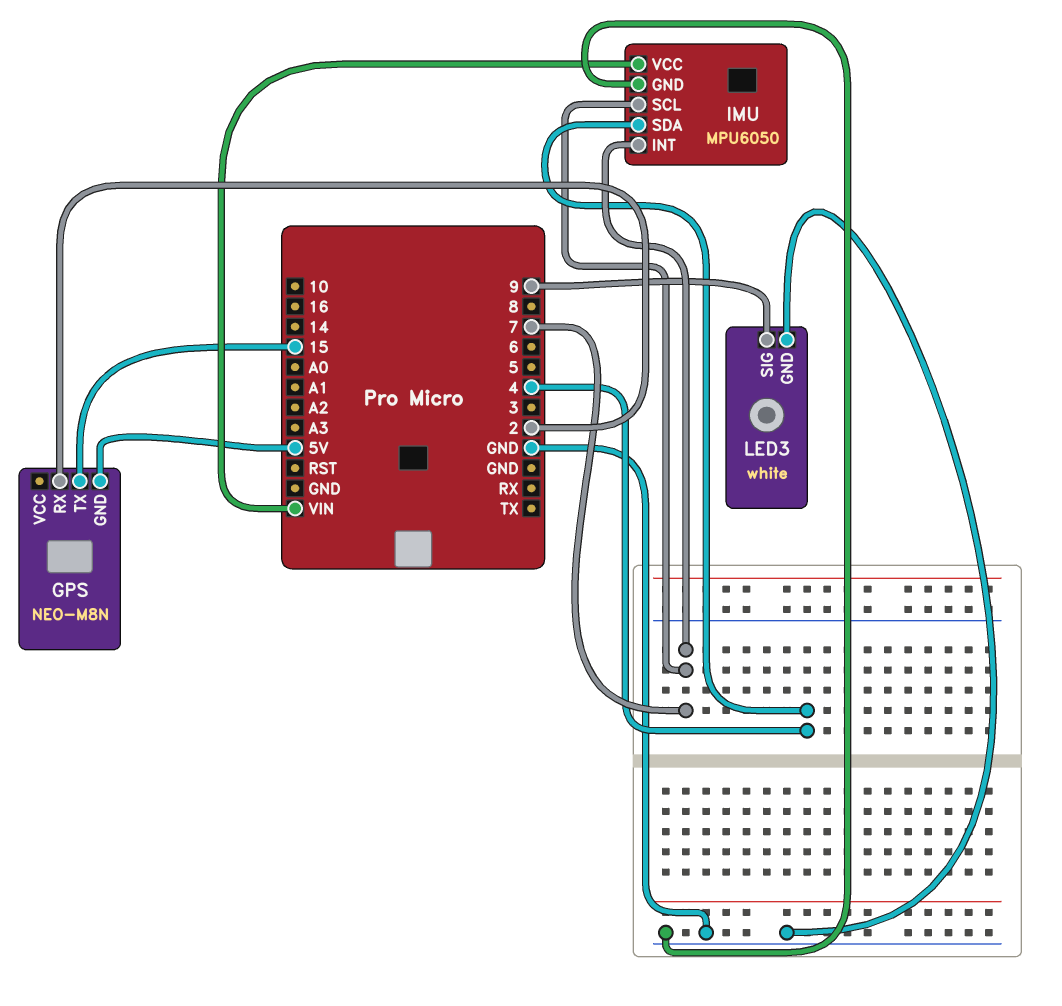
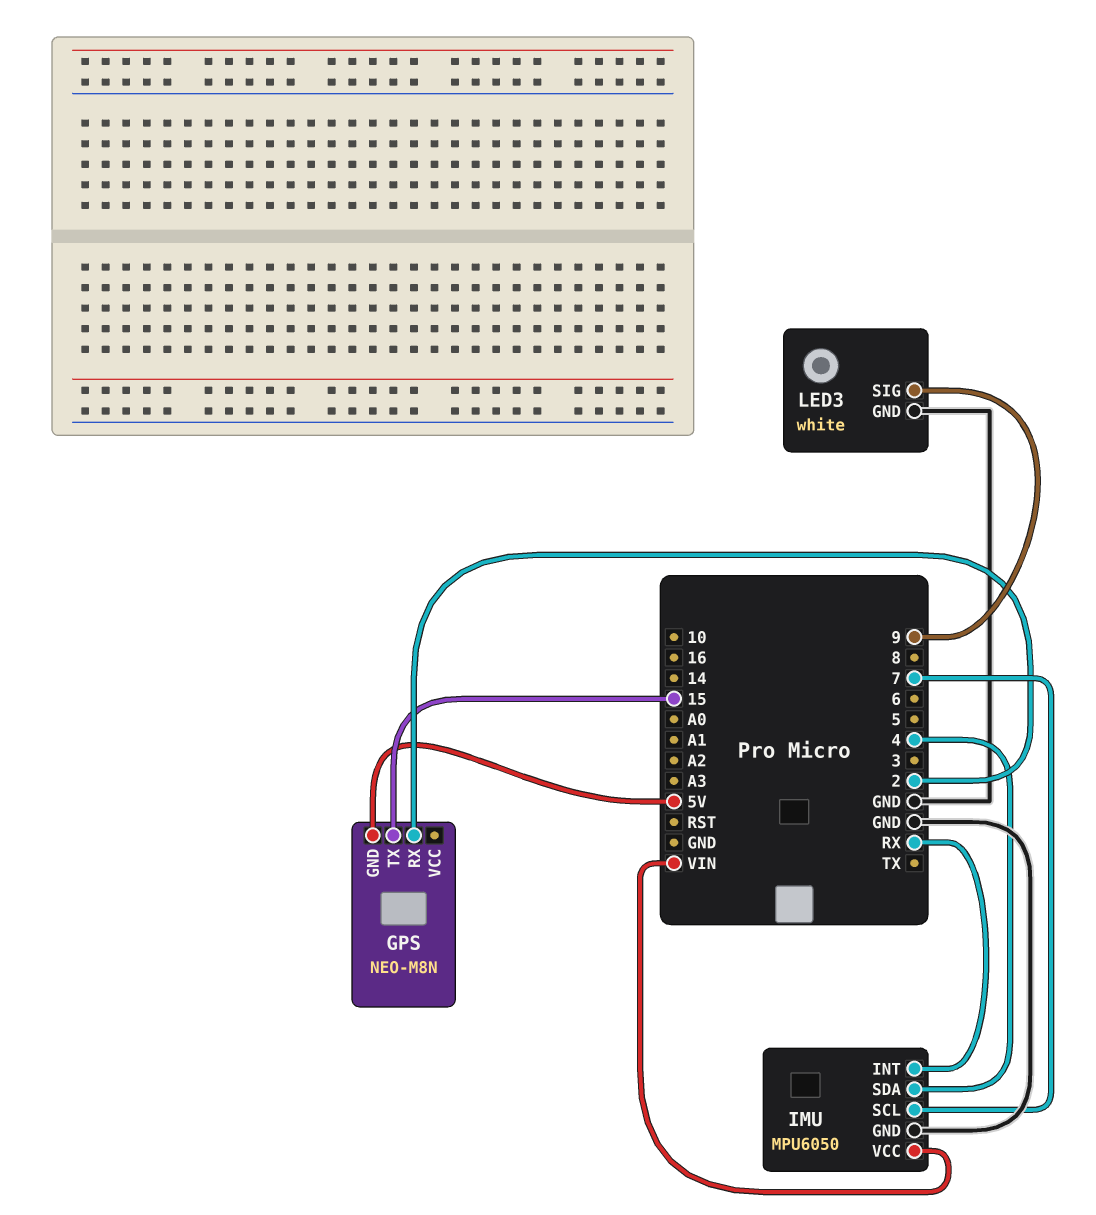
IMU pin INT: 7 -> RX

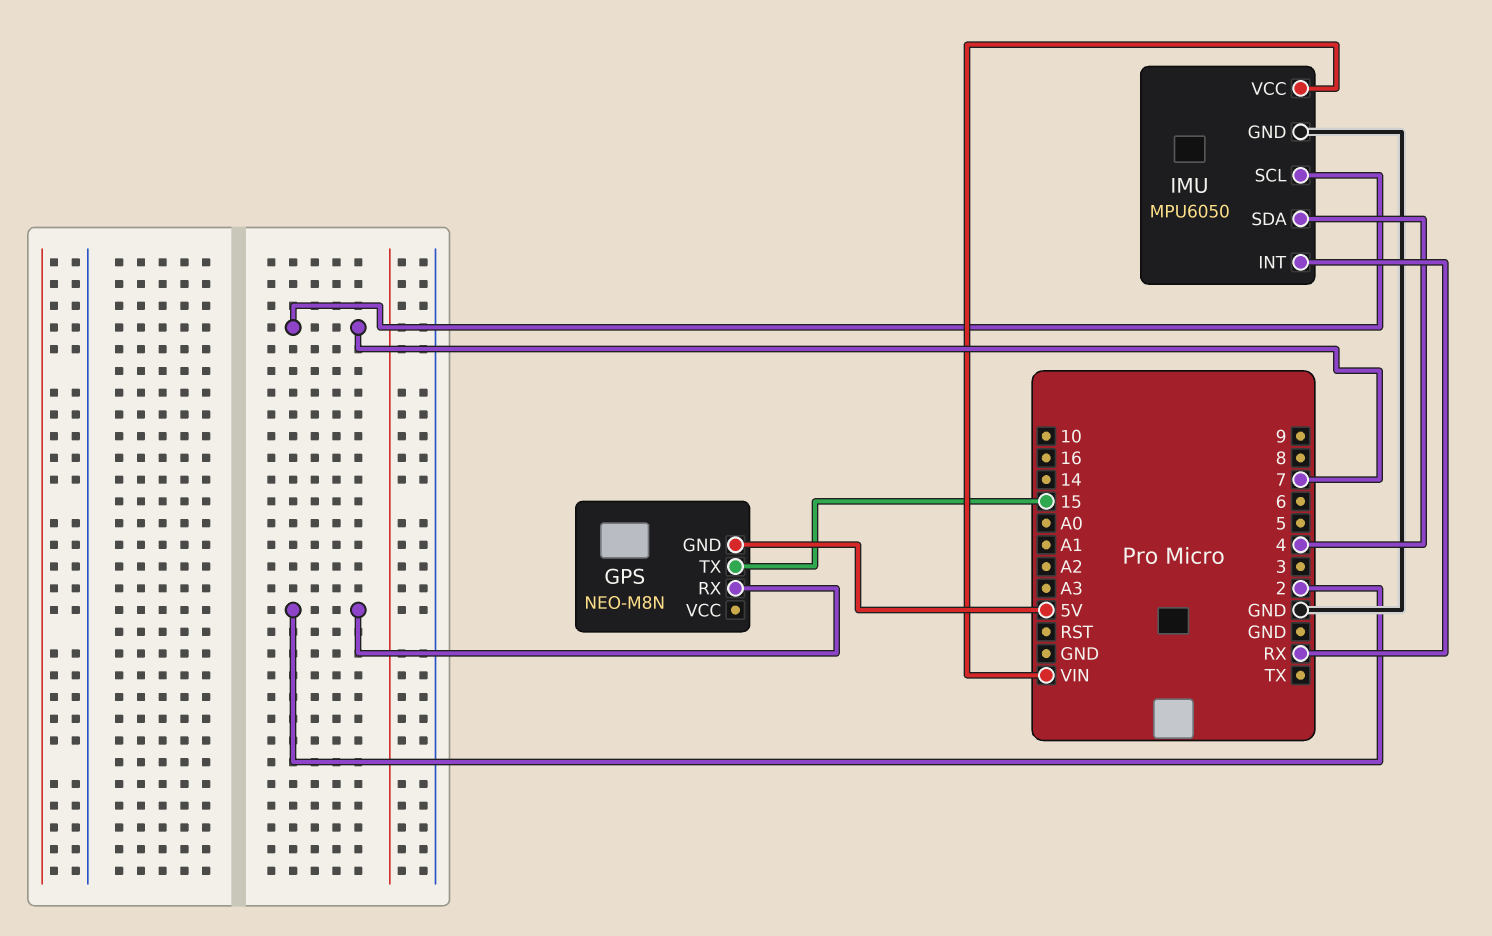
LED3: white -> none
LED3 pin GND: GND -> none
LED3 pin SIG: 9 -> none

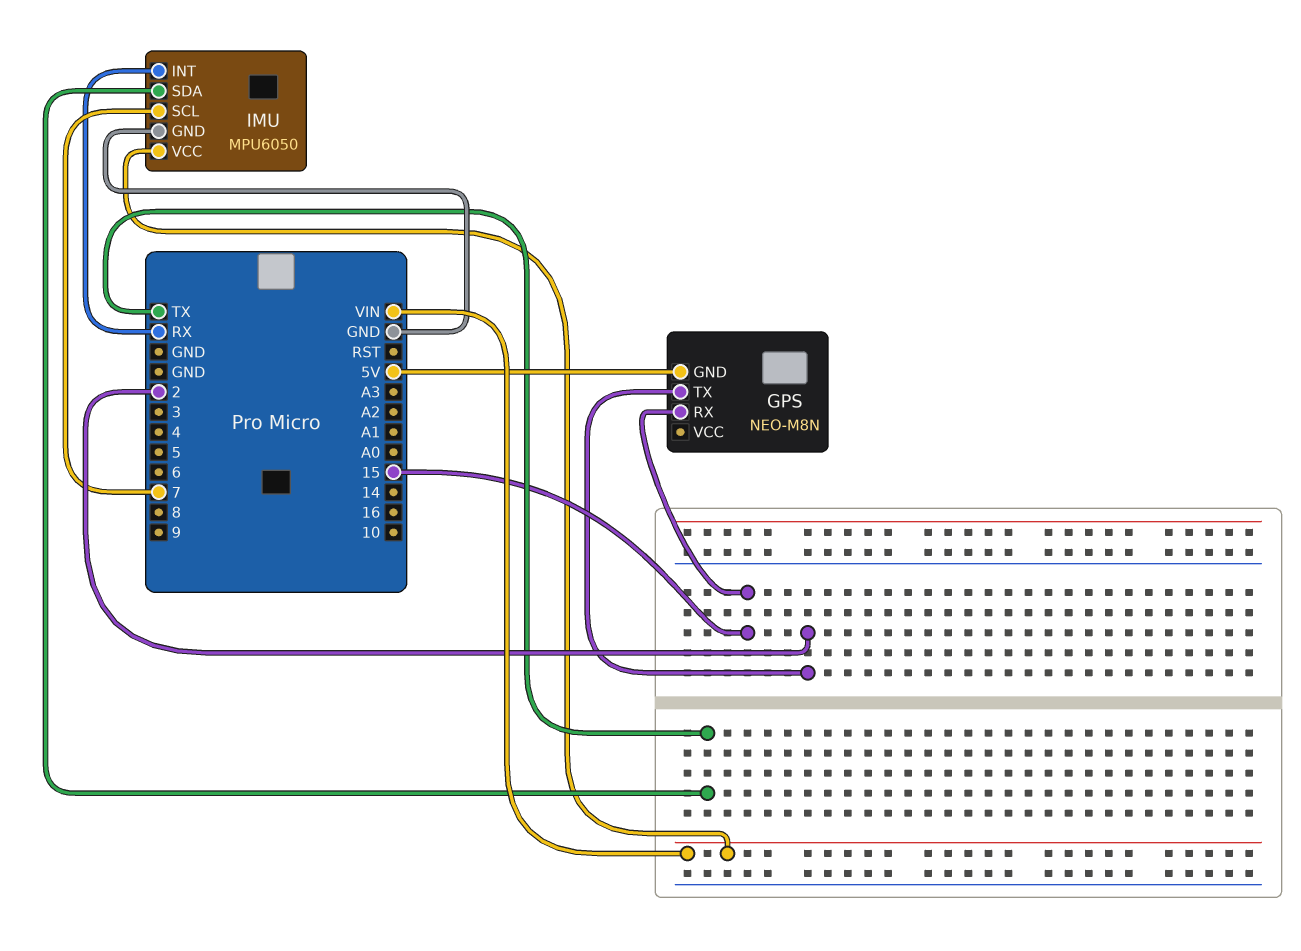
GPS pin RX: 2 -> 15
GPS pin TX: 15 -> 2
IMU pin SDA: 4 -> TX

